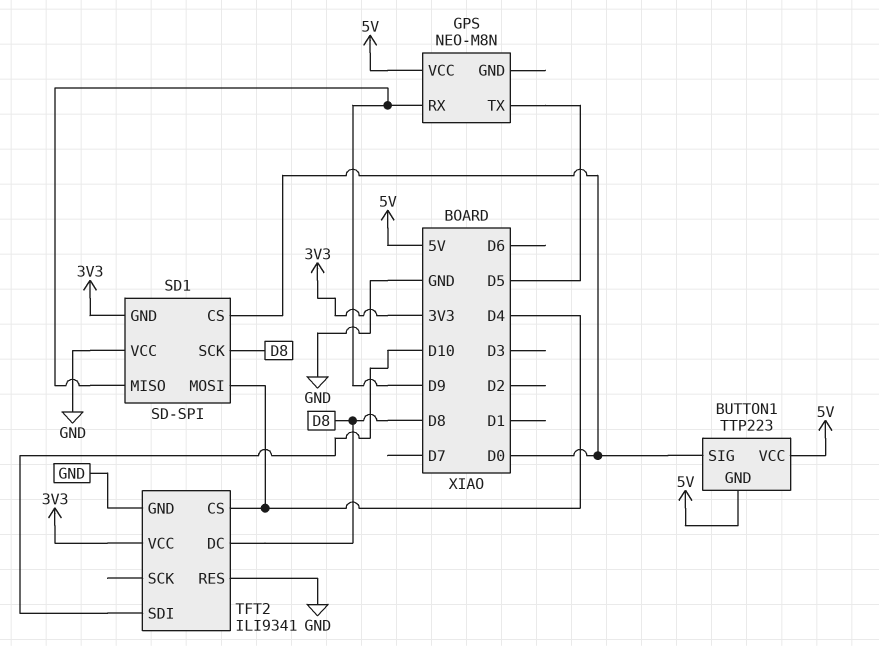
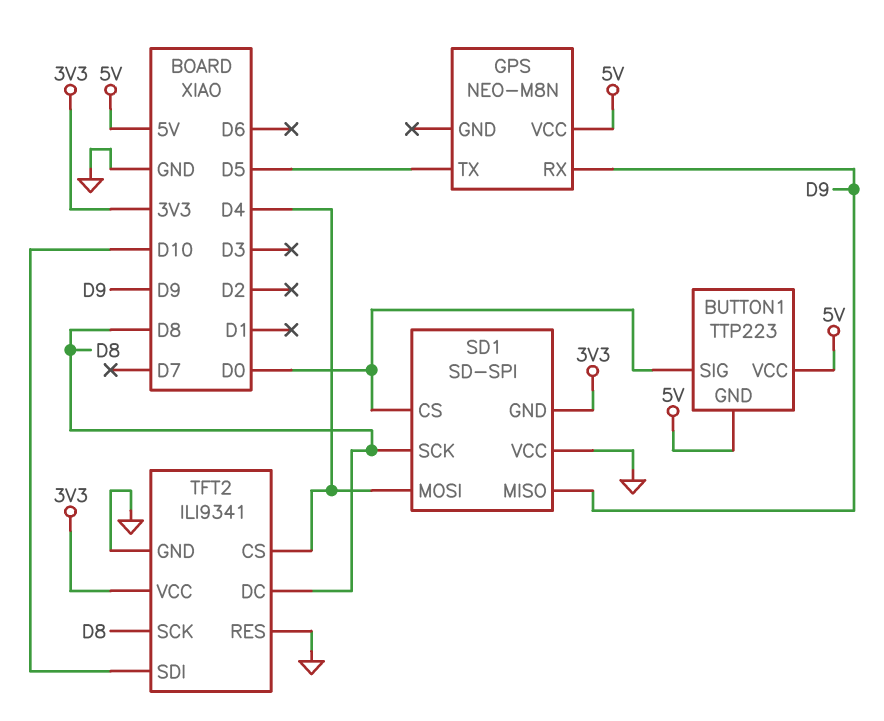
TFT2 pin SCK: none -> D8

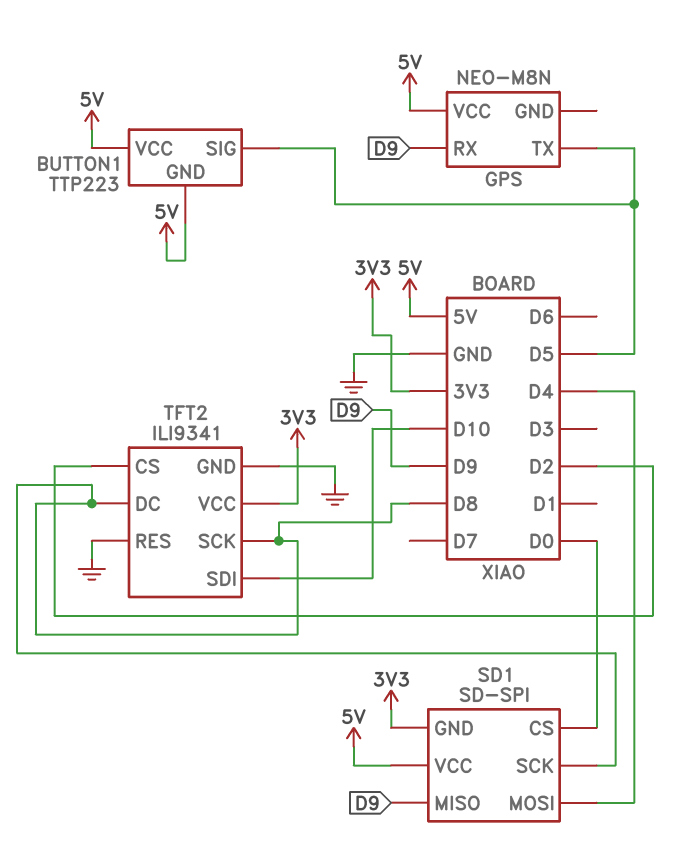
BUTTON1 pin SIG: D0 -> D5
SD1 pin VCC: GND -> 5V
TFT2 pin CS: D4 -> D2

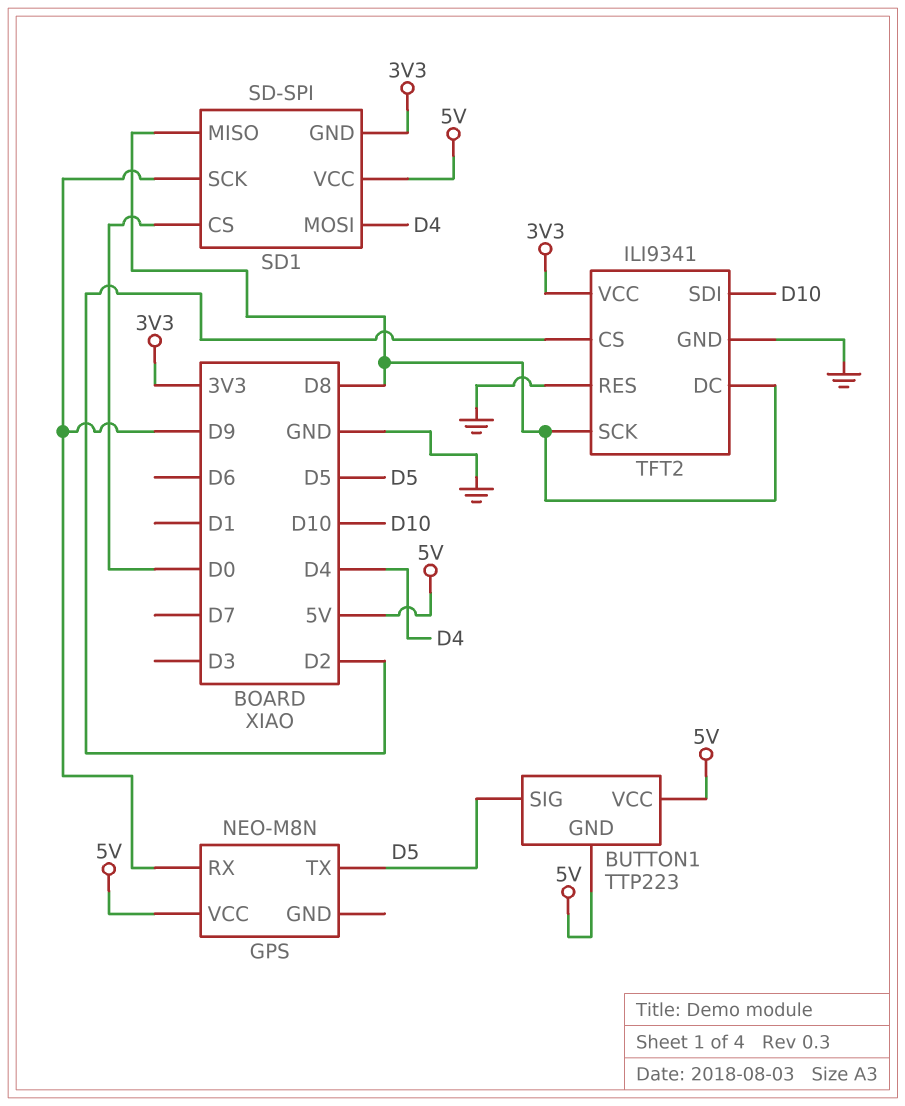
SD1 pin MISO: D9 -> D8
SD1 pin SCK: D8 -> D9

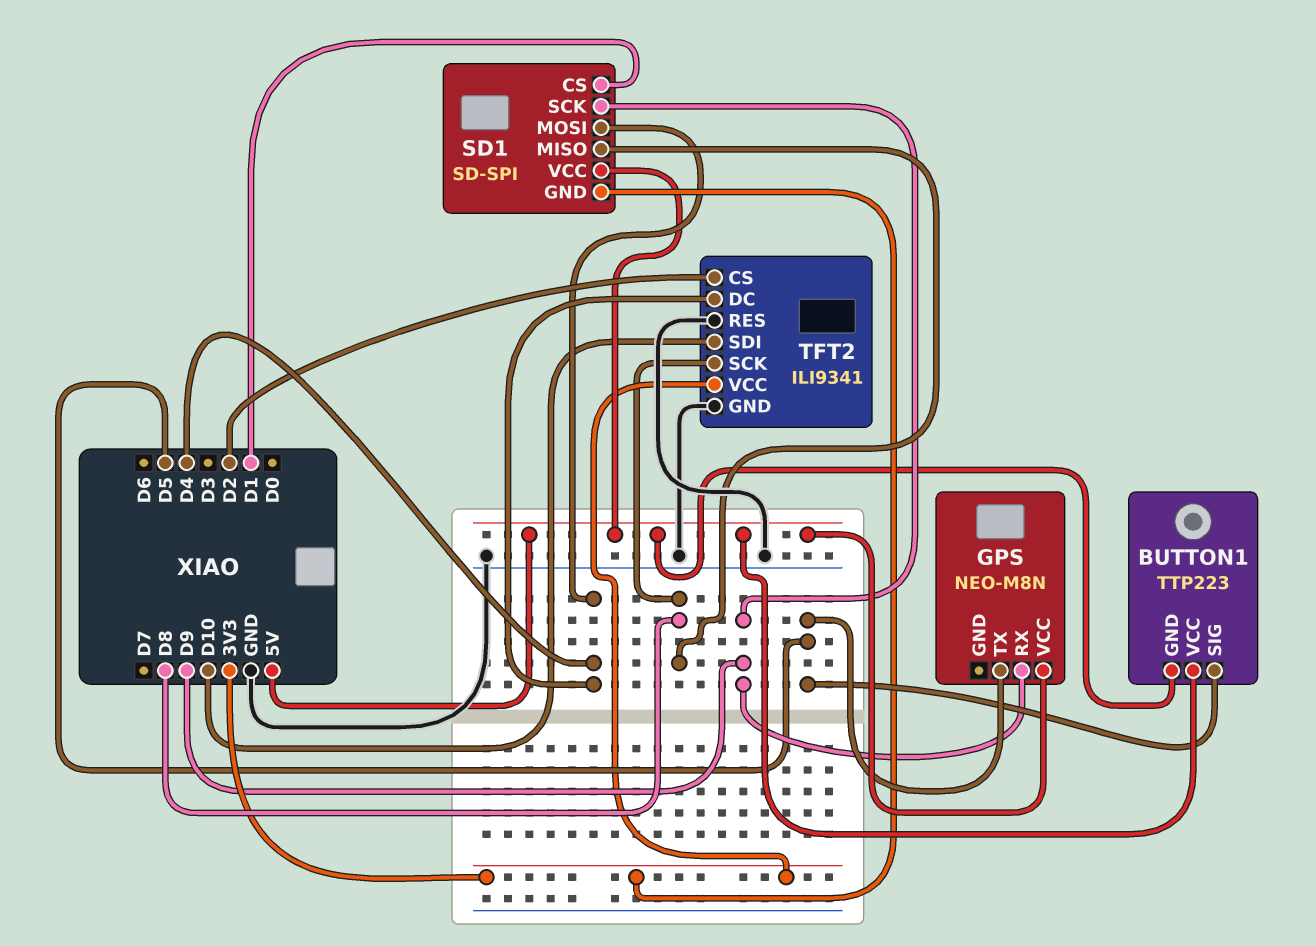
SD1 pin CS: D0 -> D1
TFT2 pin DC: D8 -> D4

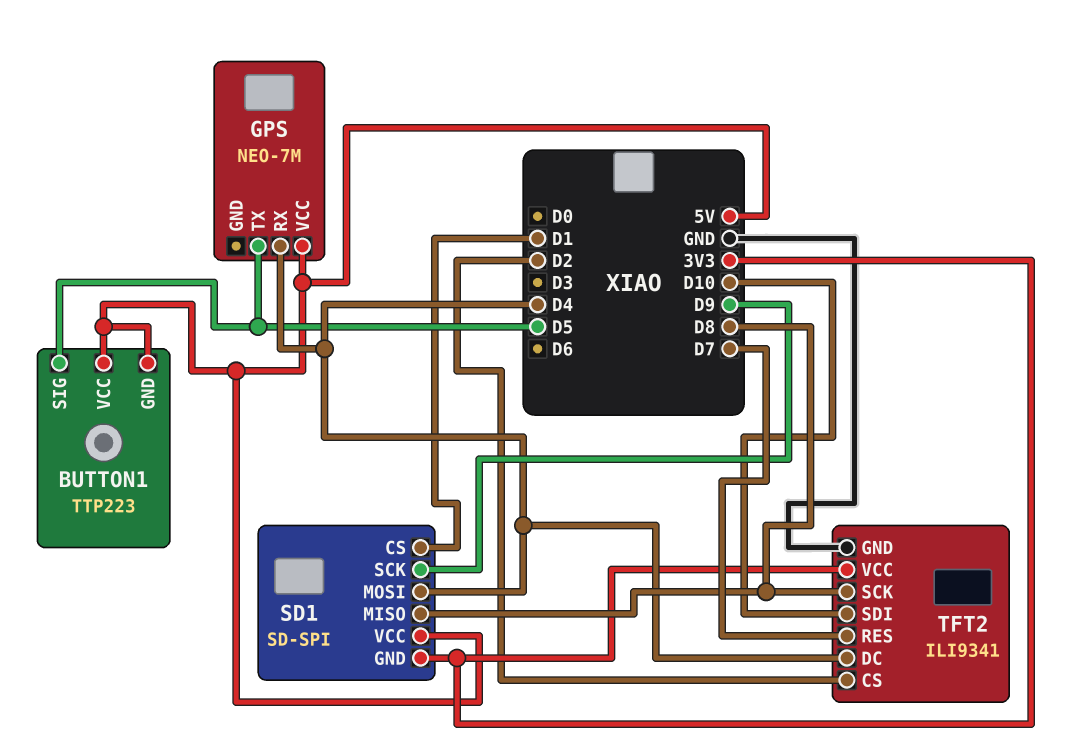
GPS: NEO-M8N -> NEO-7M
GPS pin RX: D9 -> D4
TFT2 pin RES: GND -> D7

